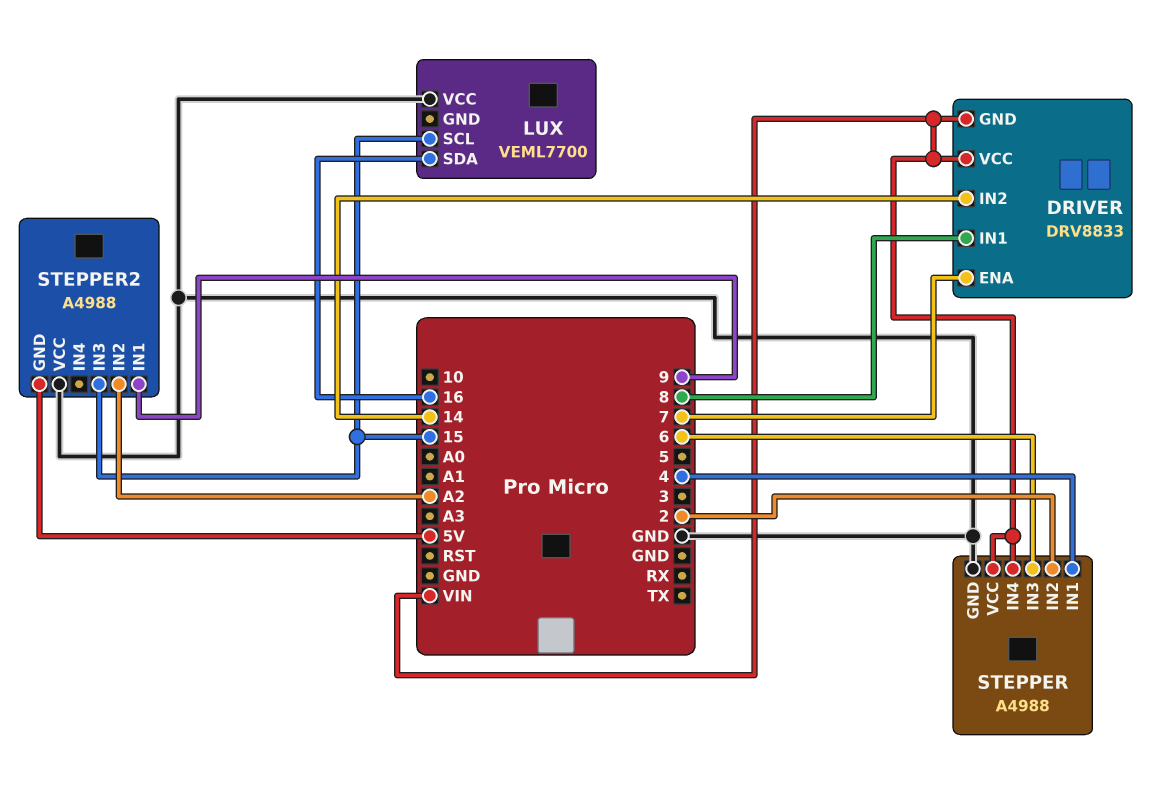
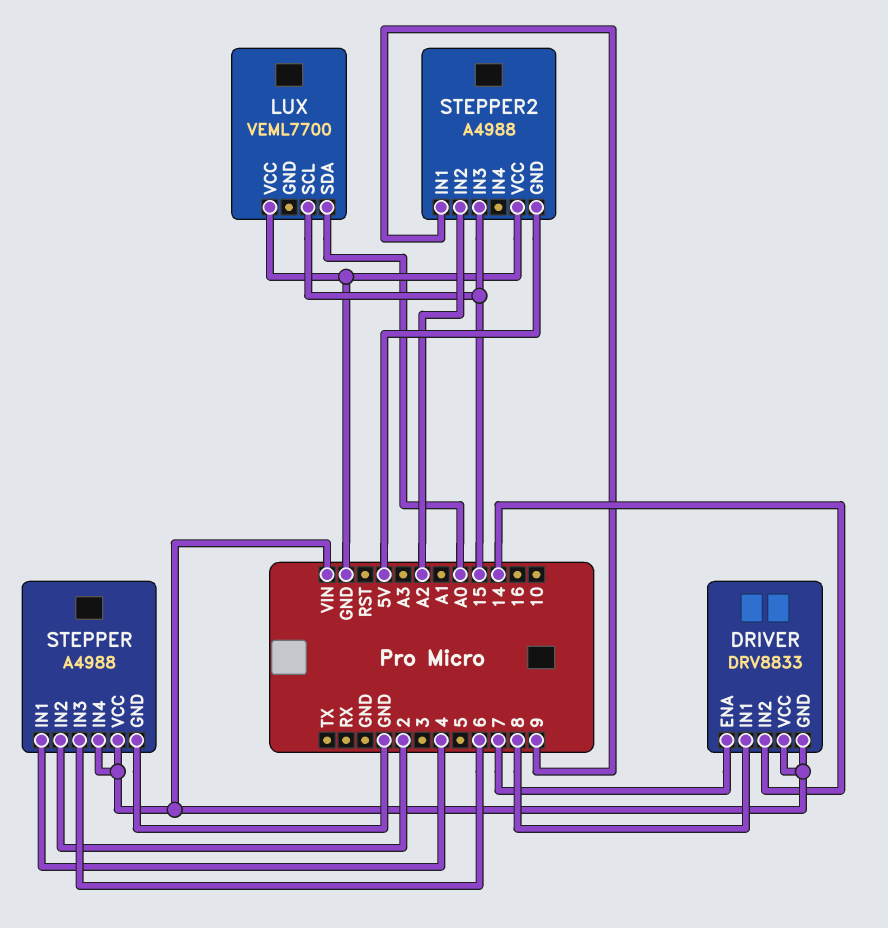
LUX pin SDA: 16 -> A0

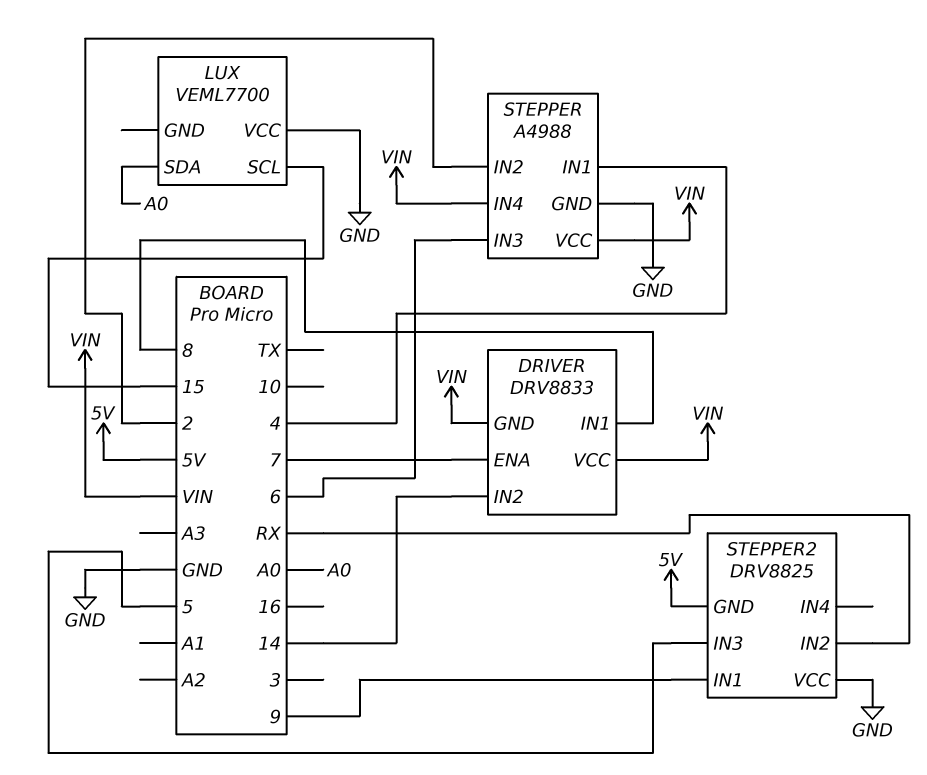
STEPPER2: A4988 -> DRV8825
STEPPER2 pin IN2: A2 -> RX
STEPPER2 pin IN3: 15 -> 5

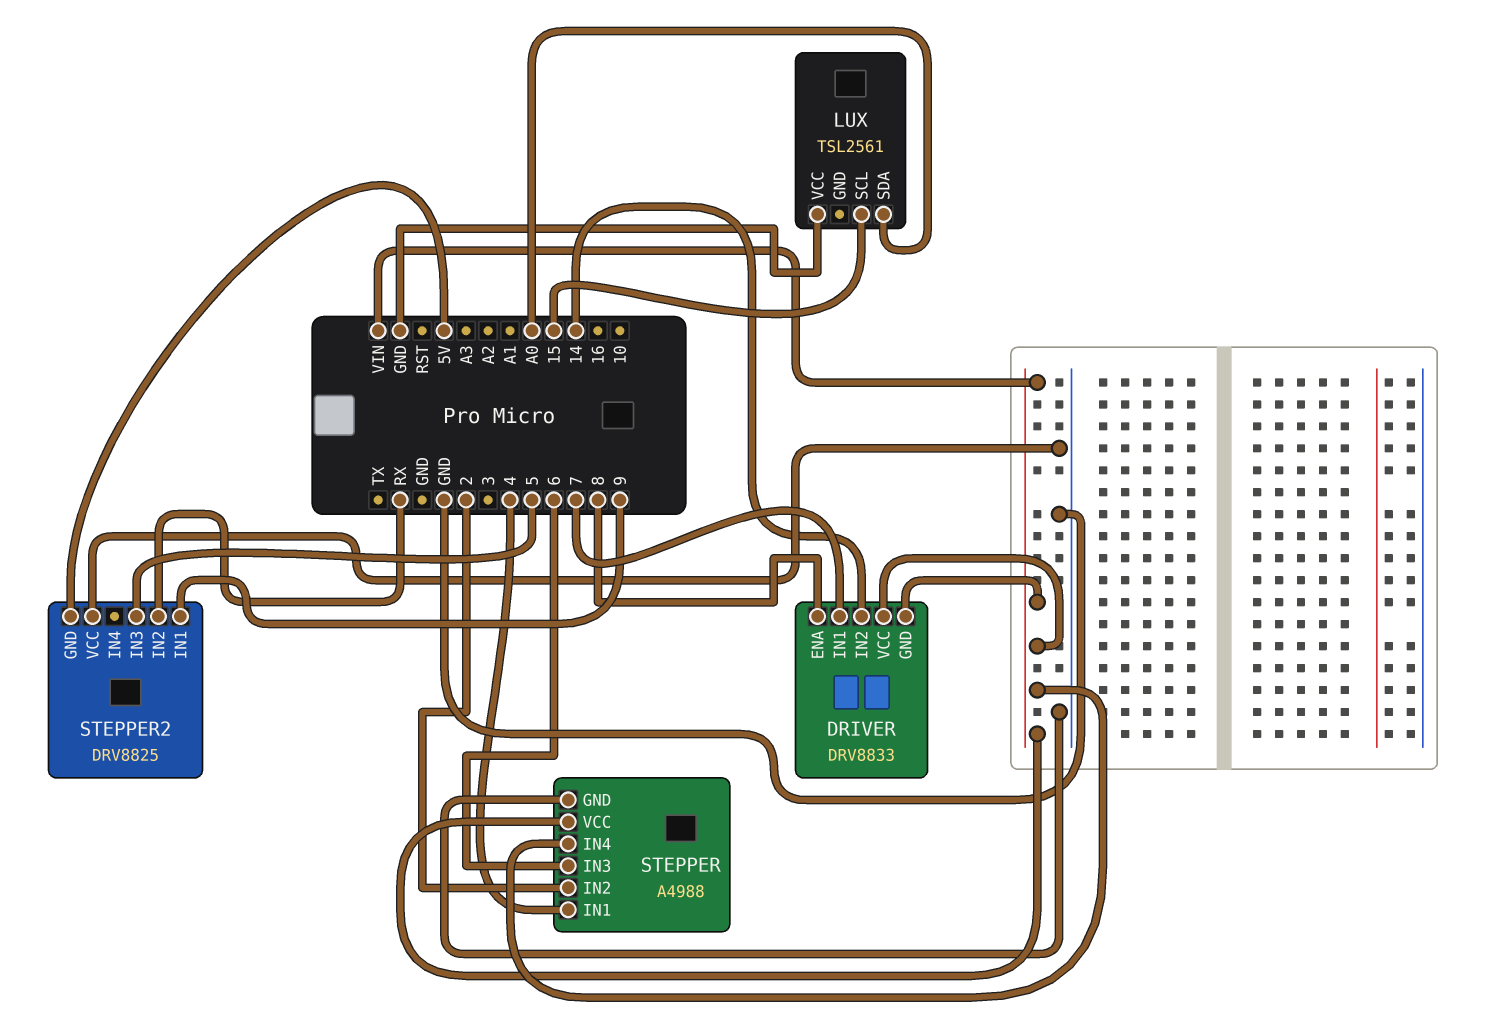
DRIVER pin ENA: 7 -> 8
DRIVER pin IN1: 8 -> 7
LUX: VEML7700 -> TSL2561

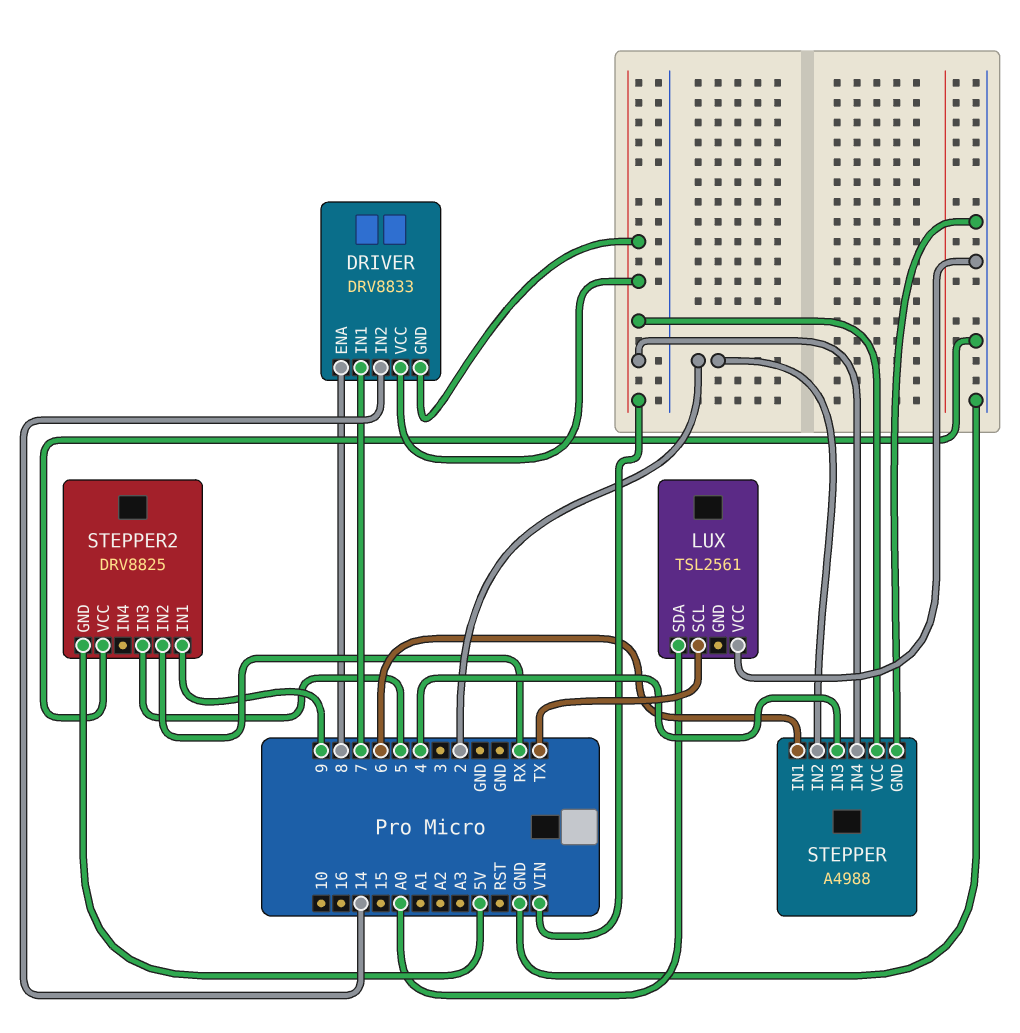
LUX pin SCL: 15 -> TX
STEPPER pin IN1: 4 -> 6
STEPPER pin IN3: 6 -> 4

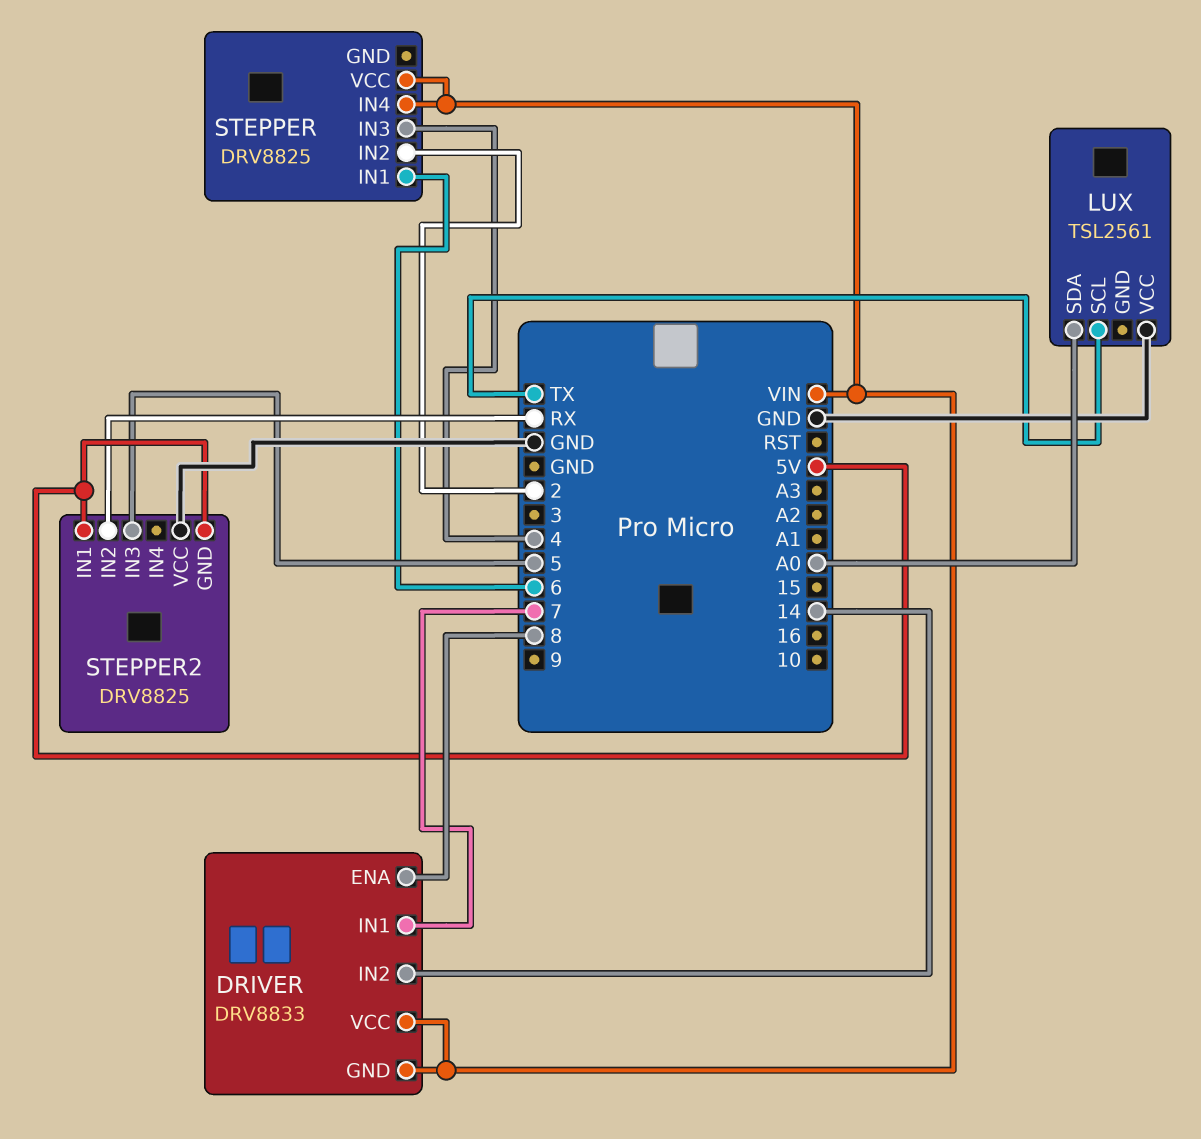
STEPPER: A4988 -> DRV8825
STEPPER pin GND: GND -> none
STEPPER2 pin IN1: 9 -> 5V

